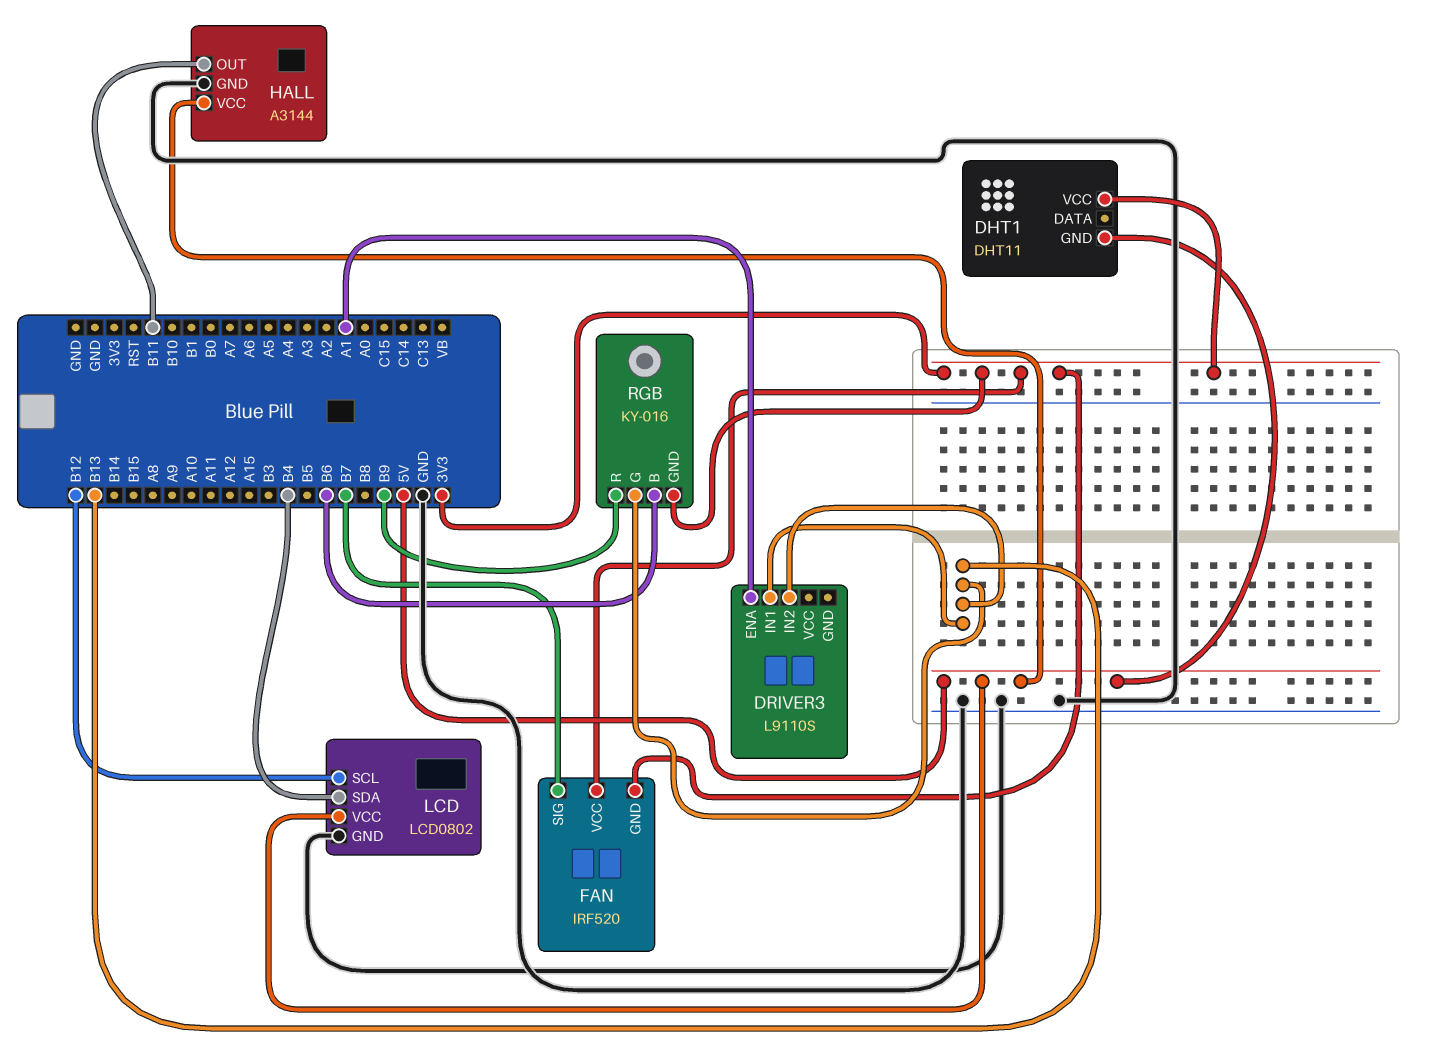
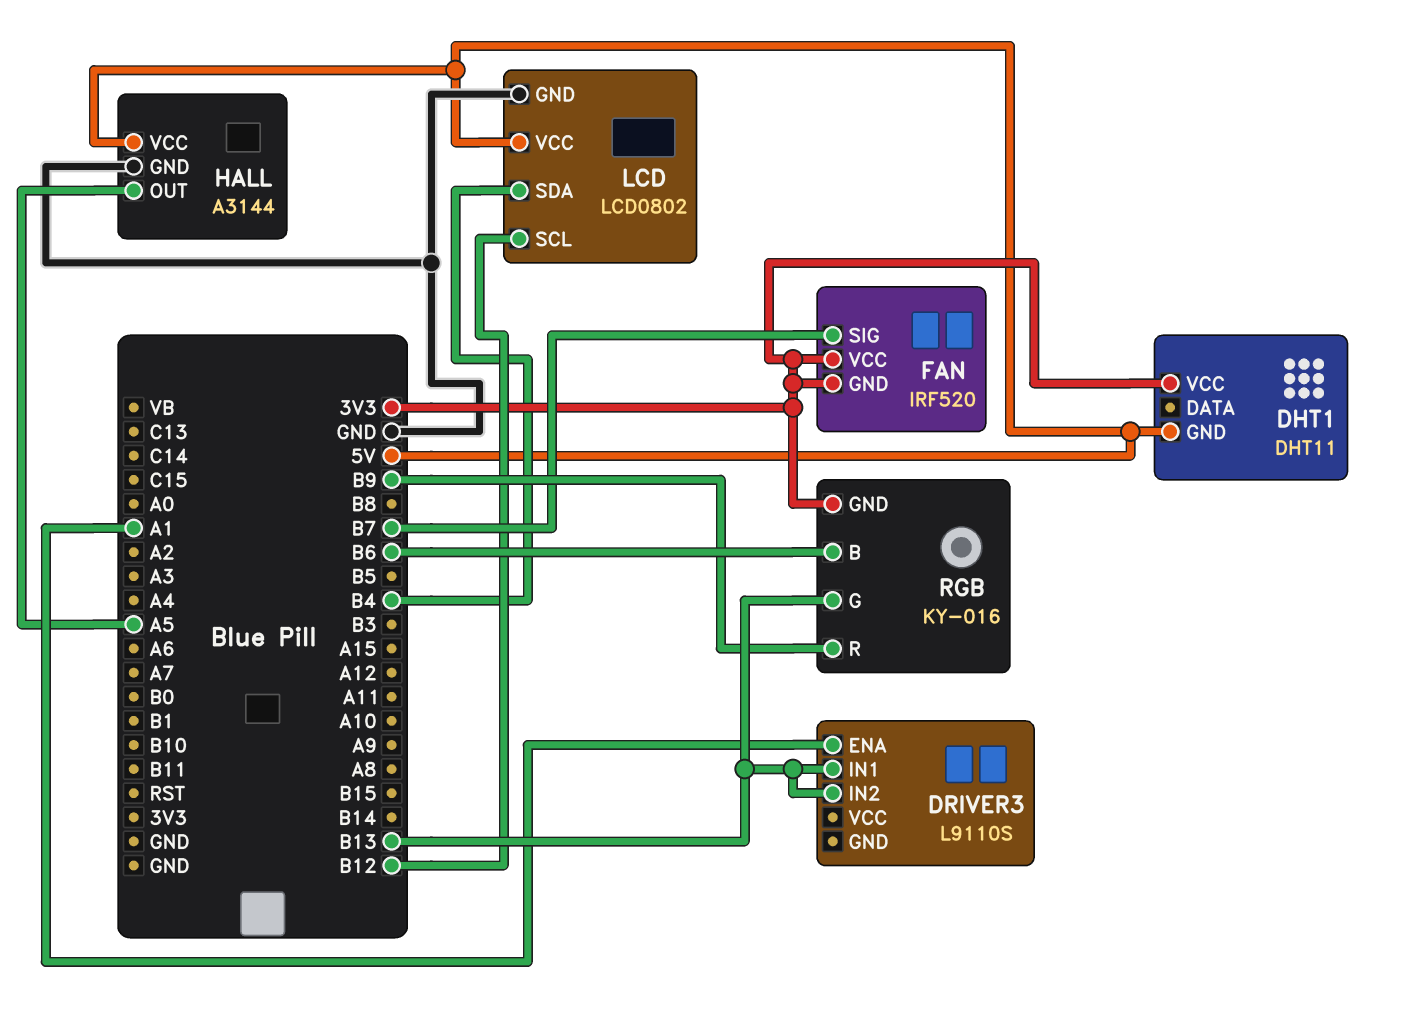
HALL pin OUT: B11 -> A5

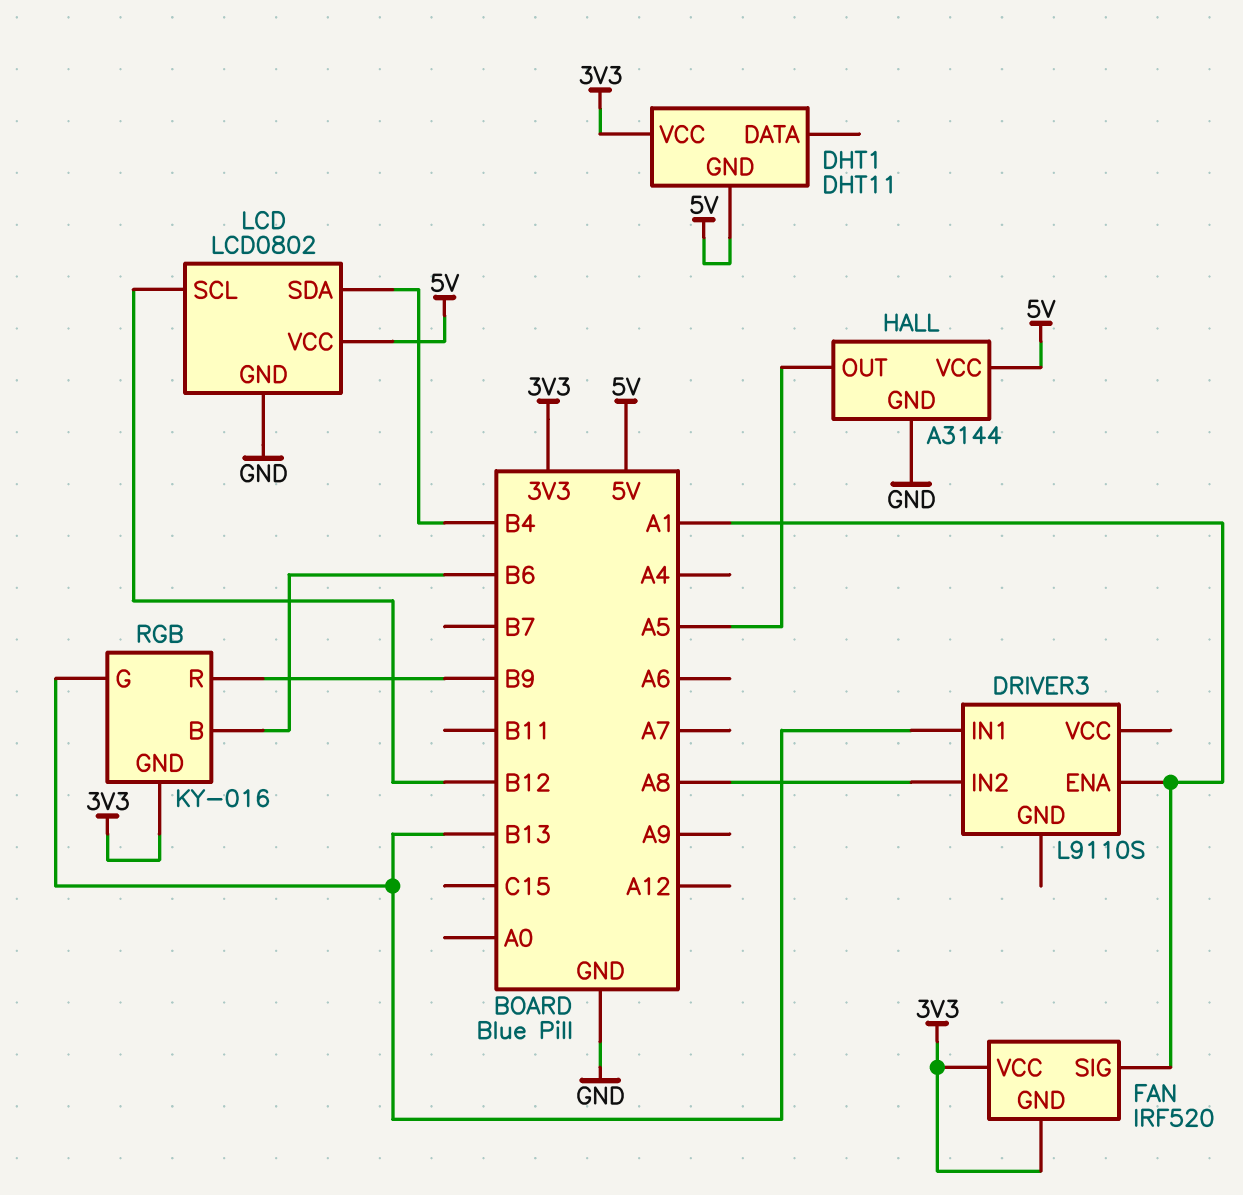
DRIVER3 pin IN2: B13 -> A8
FAN pin SIG: B7 -> A1

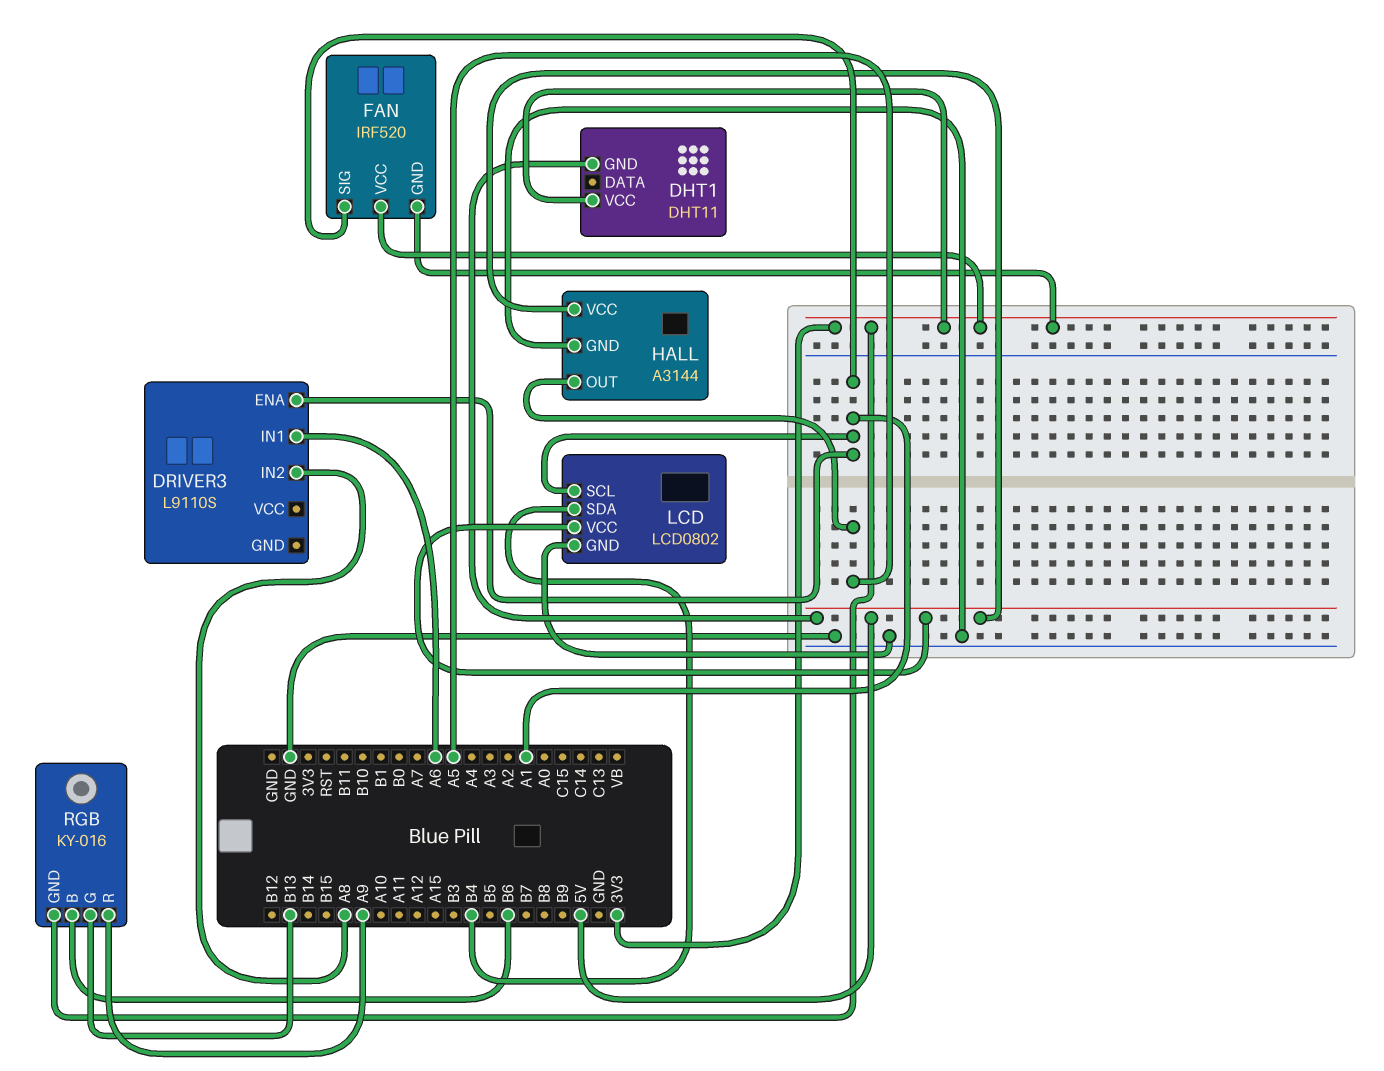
DRIVER3 pin IN1: B13 -> A6
LCD pin SCL: B12 -> A1
RGB pin R: B9 -> A9

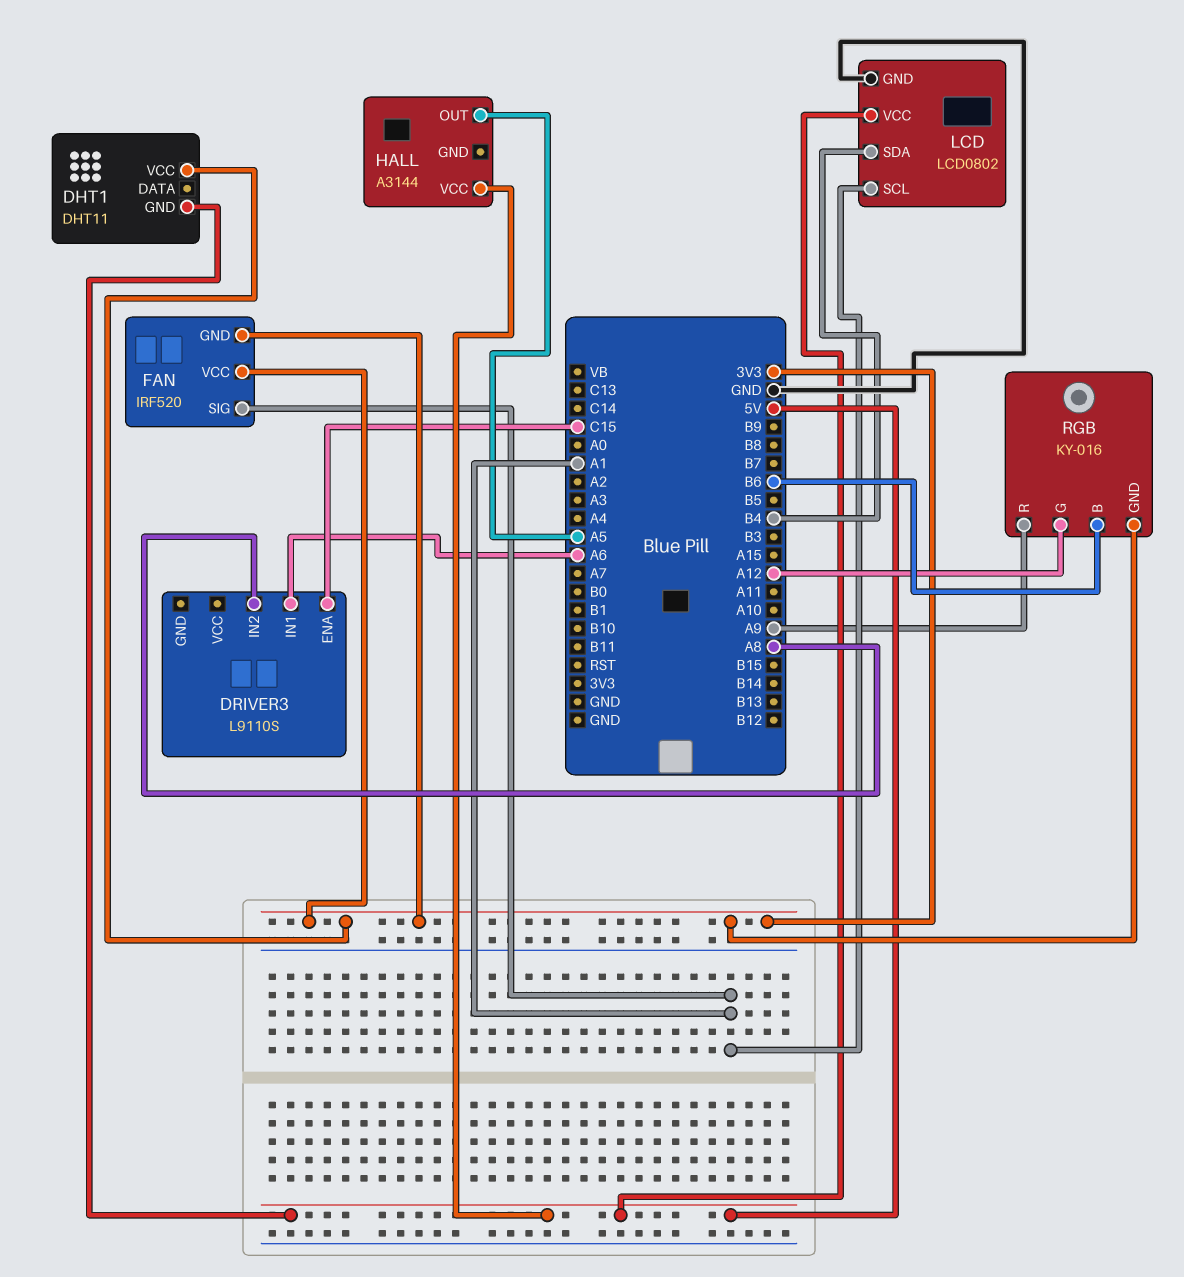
DRIVER3 pin ENA: A1 -> C15
HALL pin GND: GND -> none
RGB pin G: B13 -> A12

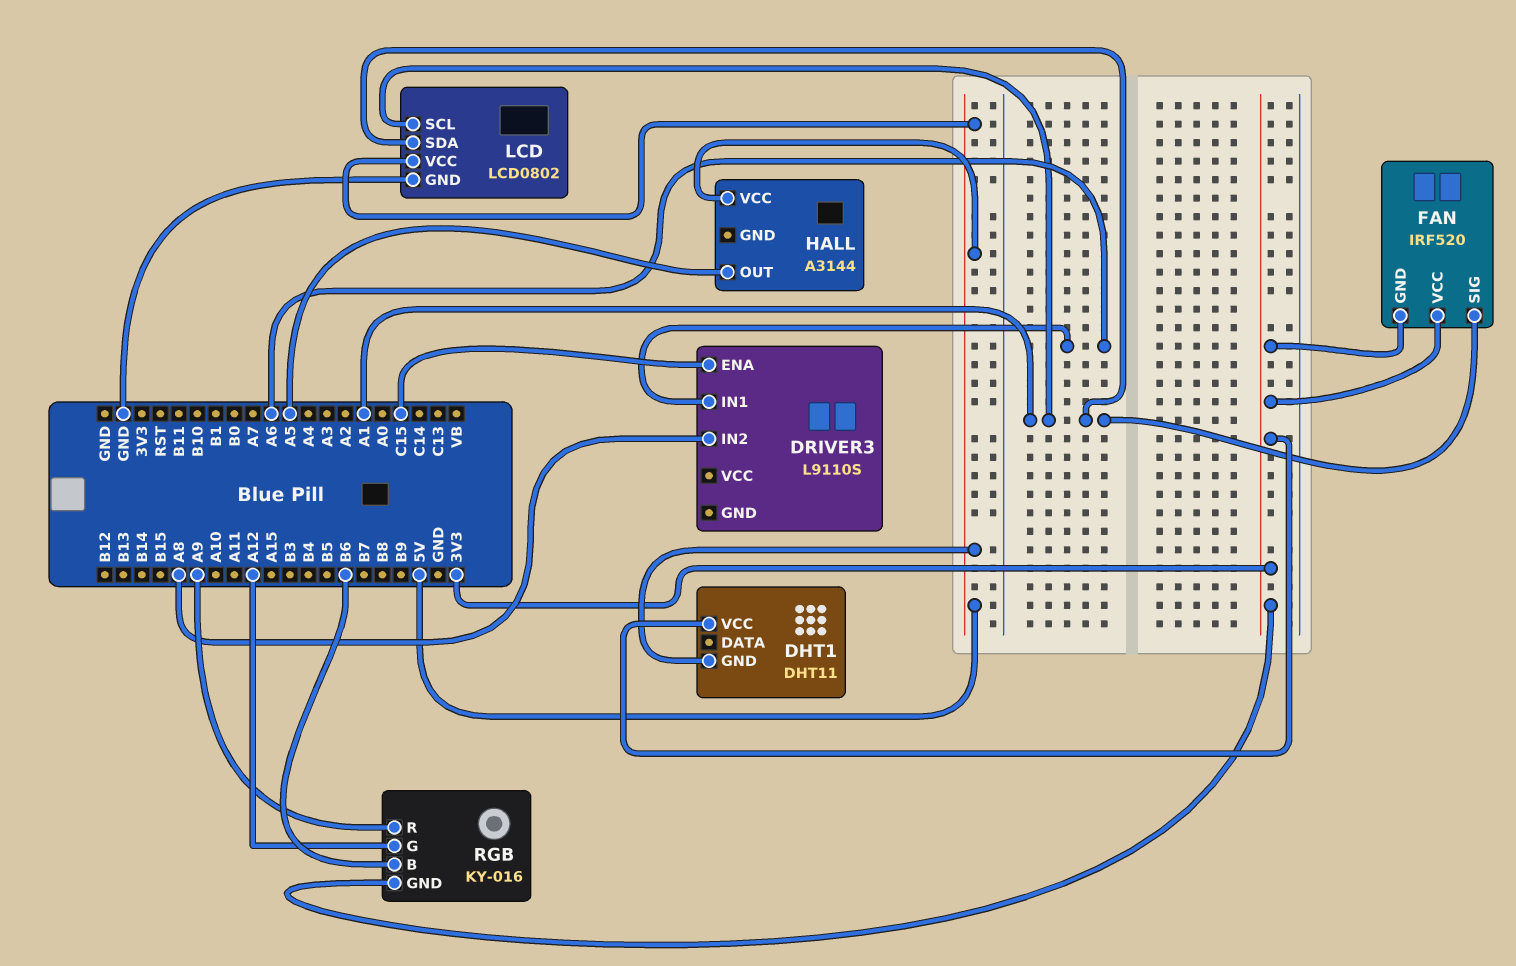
LCD pin SDA: B4 -> A1

